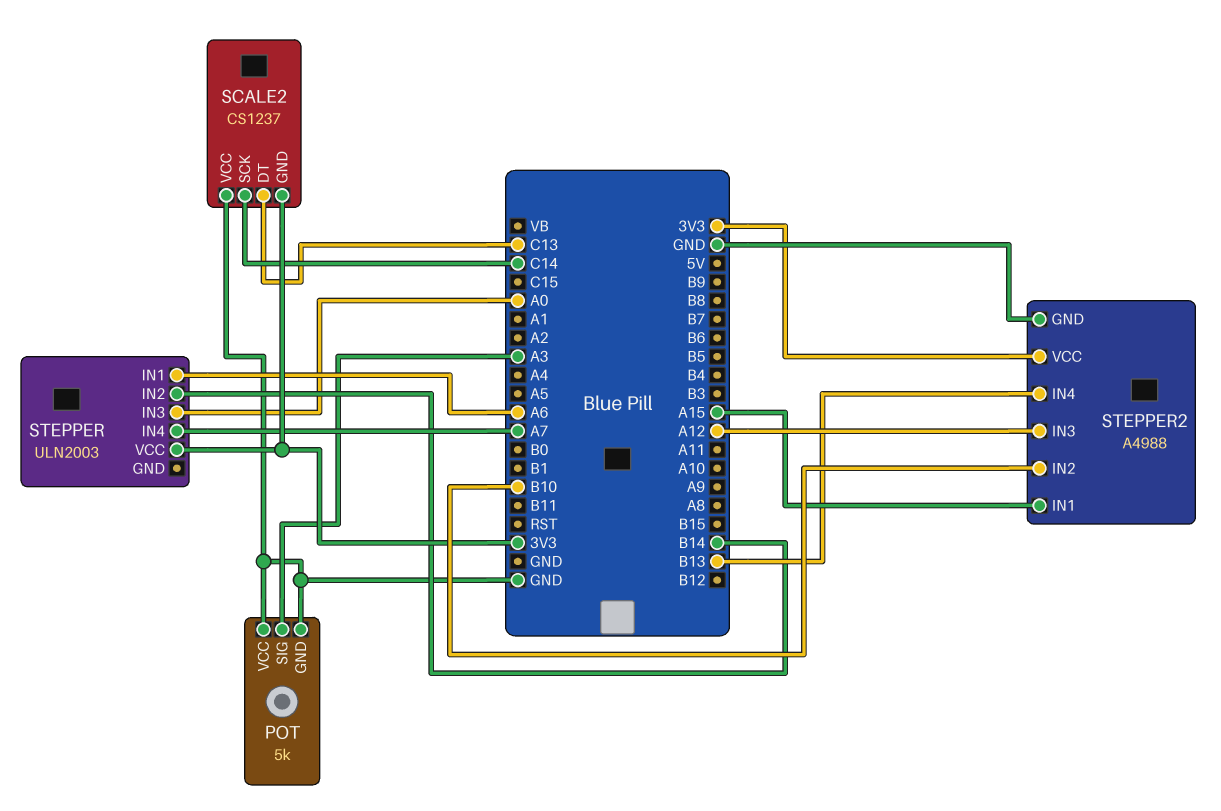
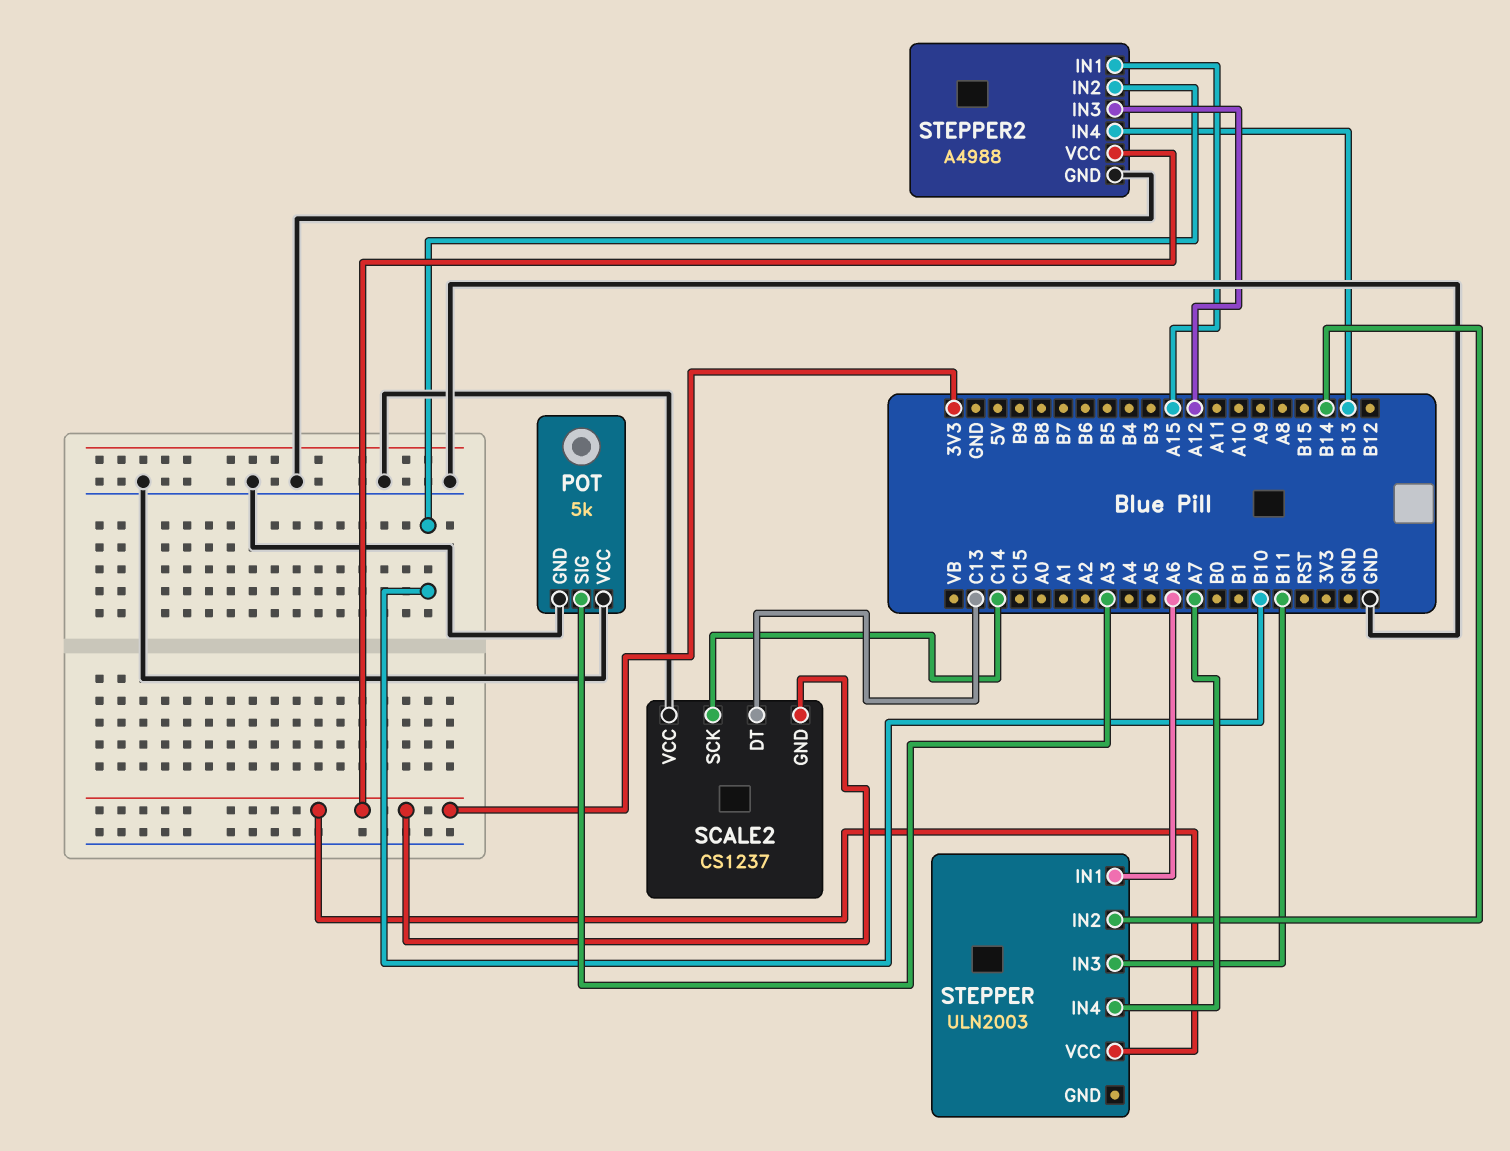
STEPPER pin IN3: A0 -> B11

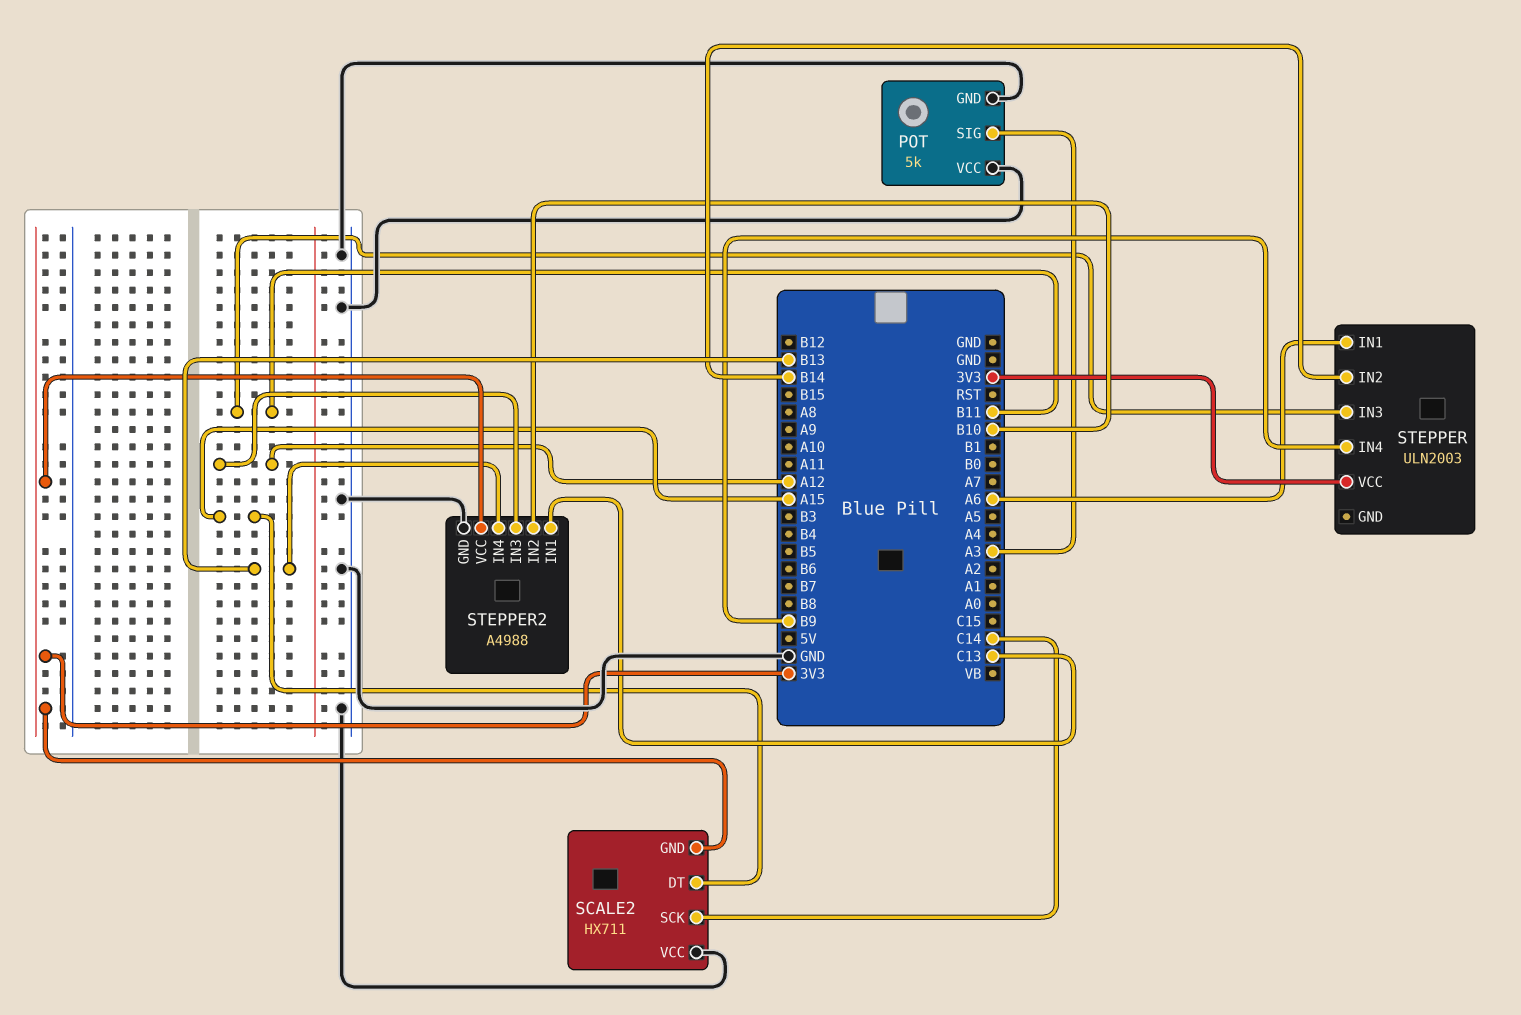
SCALE2: CS1237 -> HX711
SCALE2 pin DT: C13 -> A15
STEPPER pin IN4: A7 -> B9
STEPPER2 pin IN1: A15 -> C13

